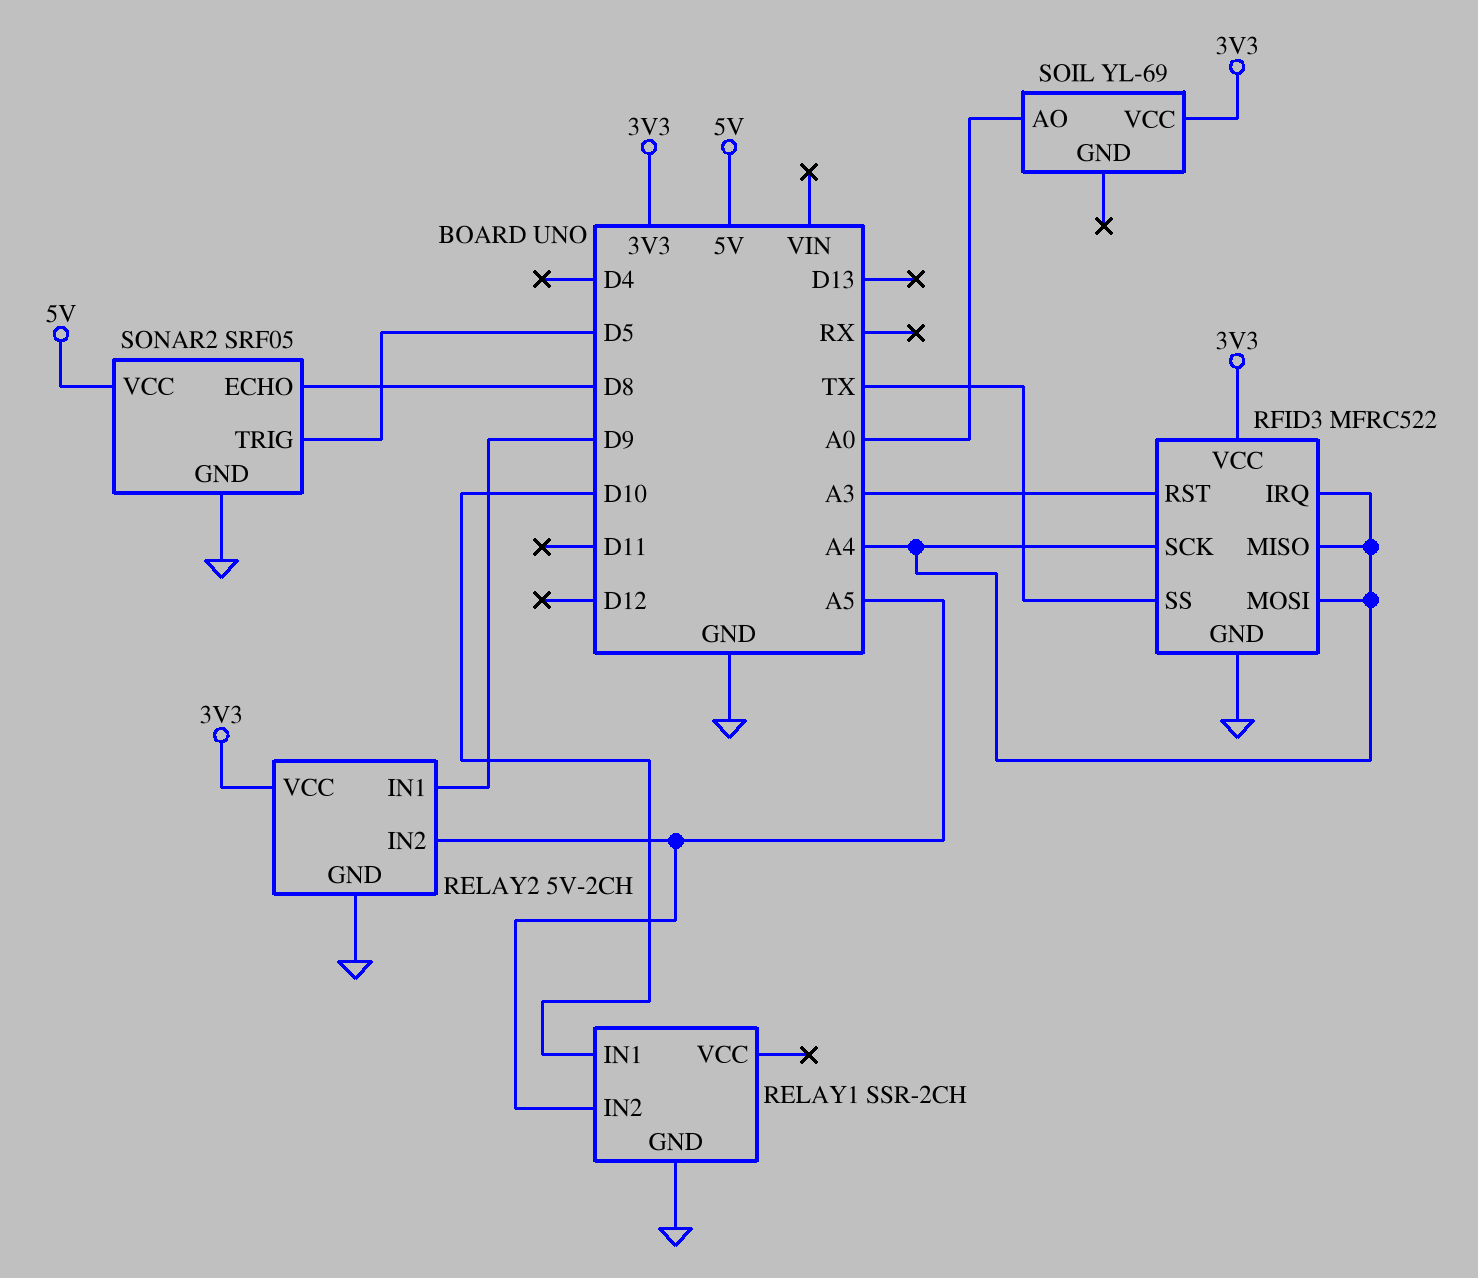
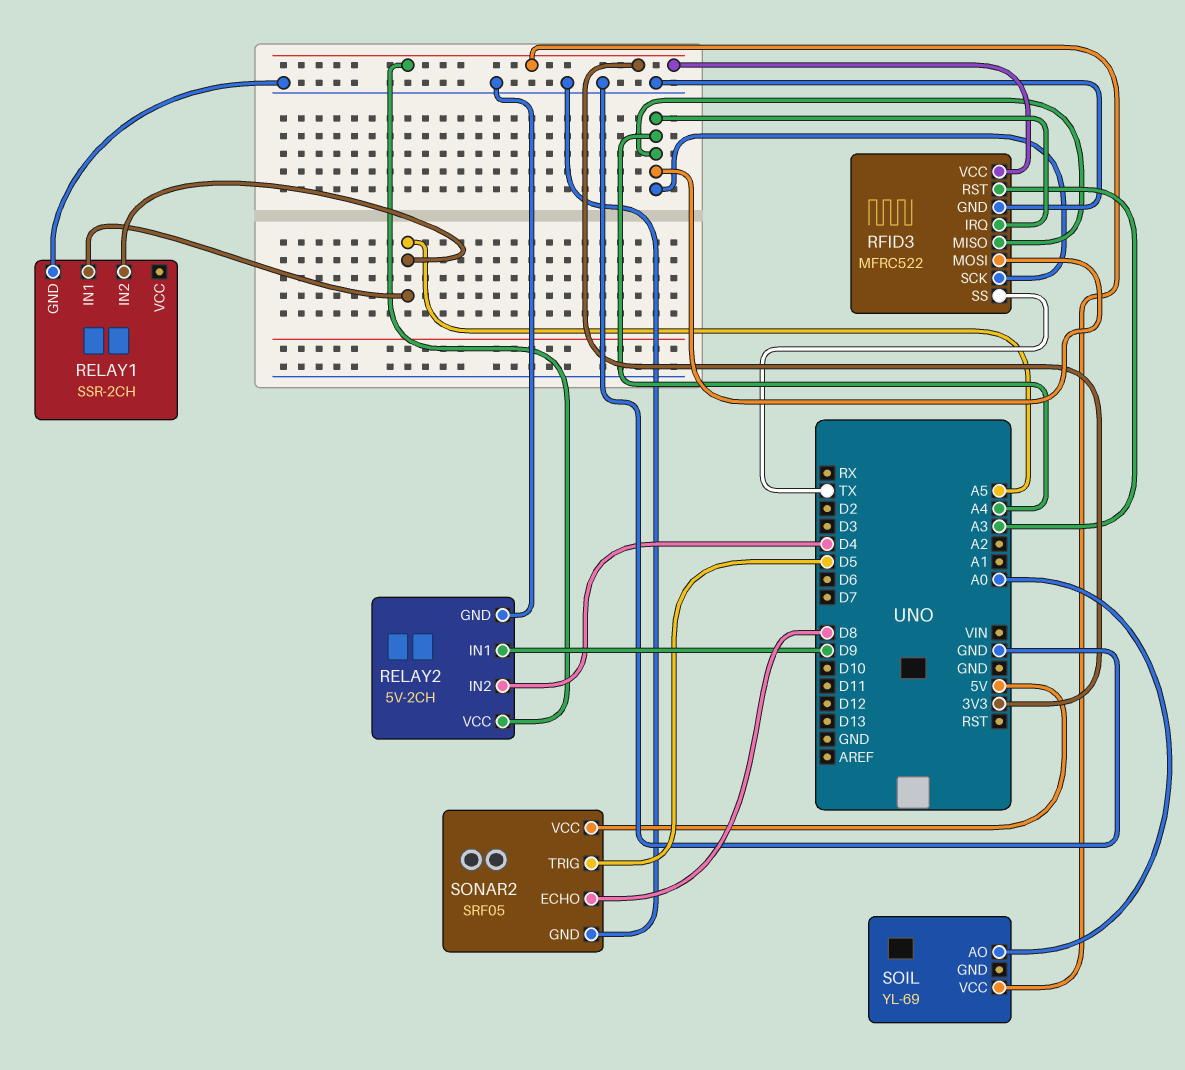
RELAY1 pin IN1: D10 -> A5
RELAY2 pin IN2: A5 -> D4

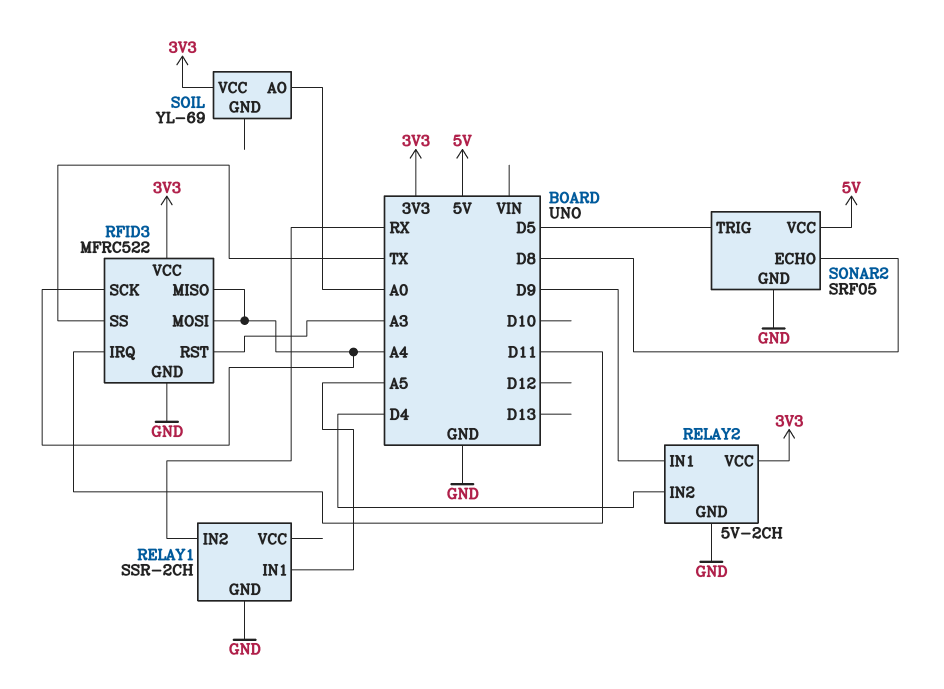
RELAY1 pin IN2: A5 -> RX
RFID3 pin IRQ: A4 -> D11

